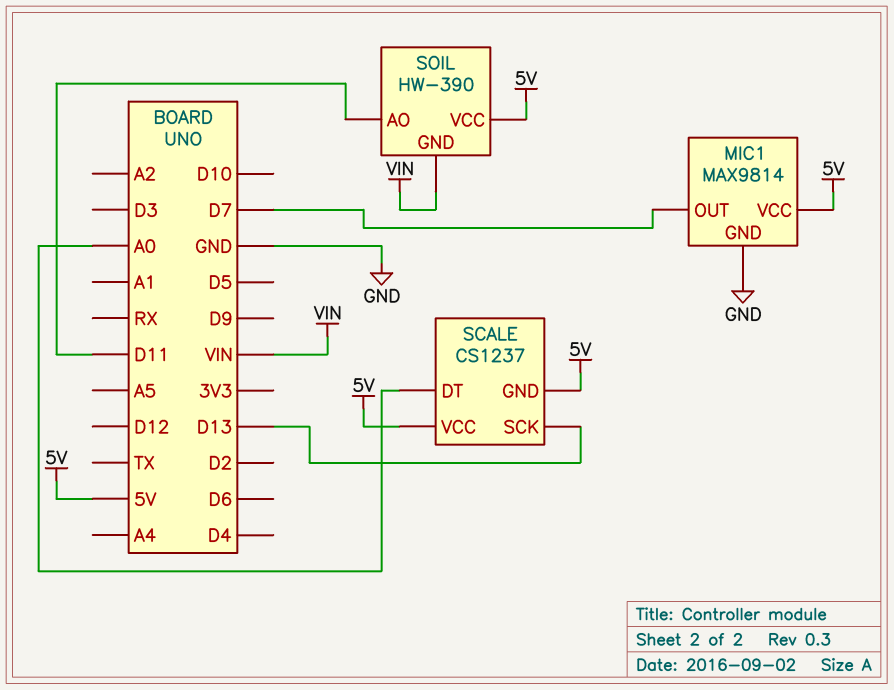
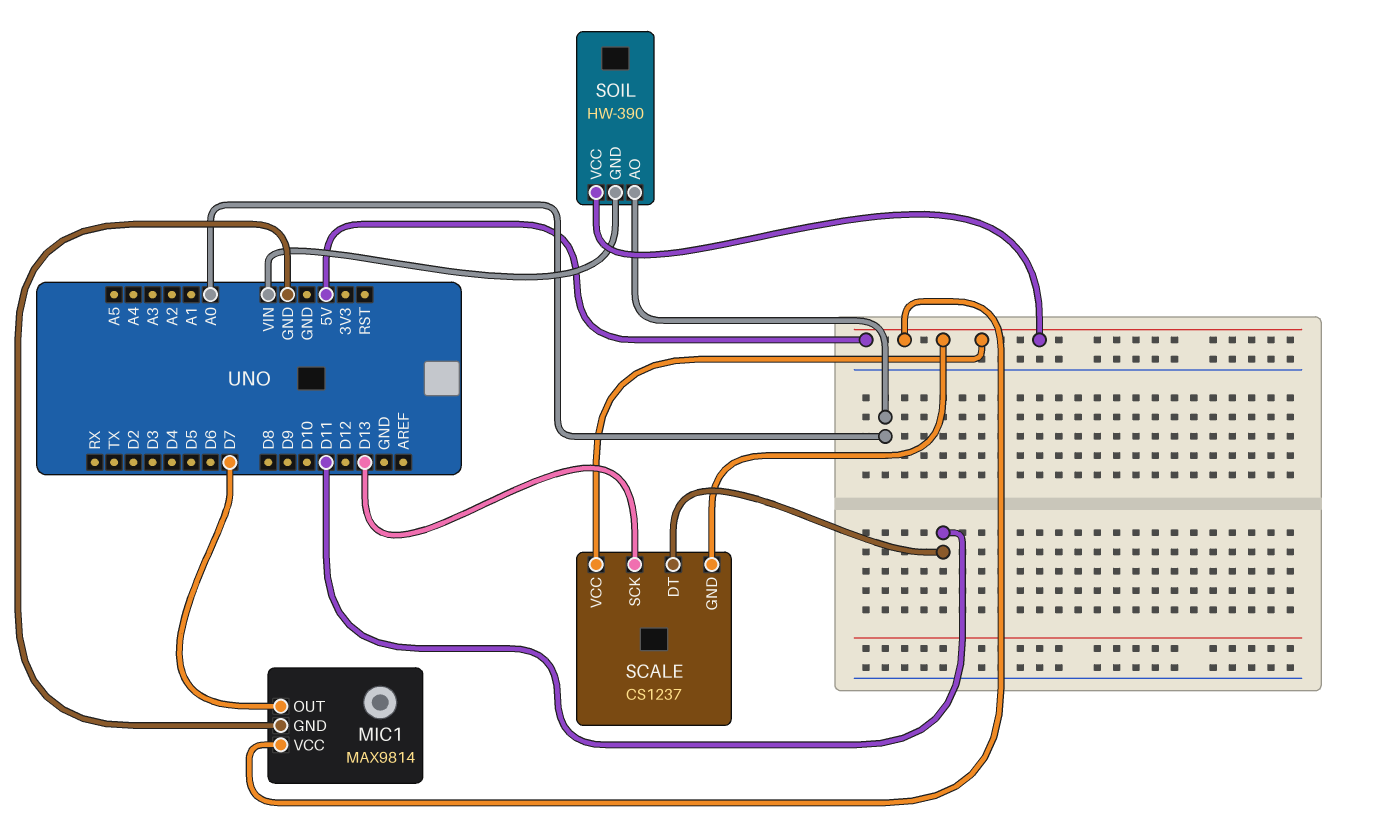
SCALE pin DT: A0 -> D11
SOIL pin AO: D11 -> A0

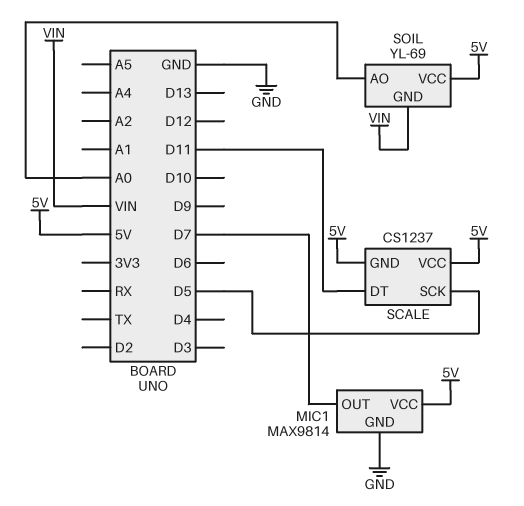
SCALE pin SCK: D13 -> D5
SOIL: HW-390 -> YL-69

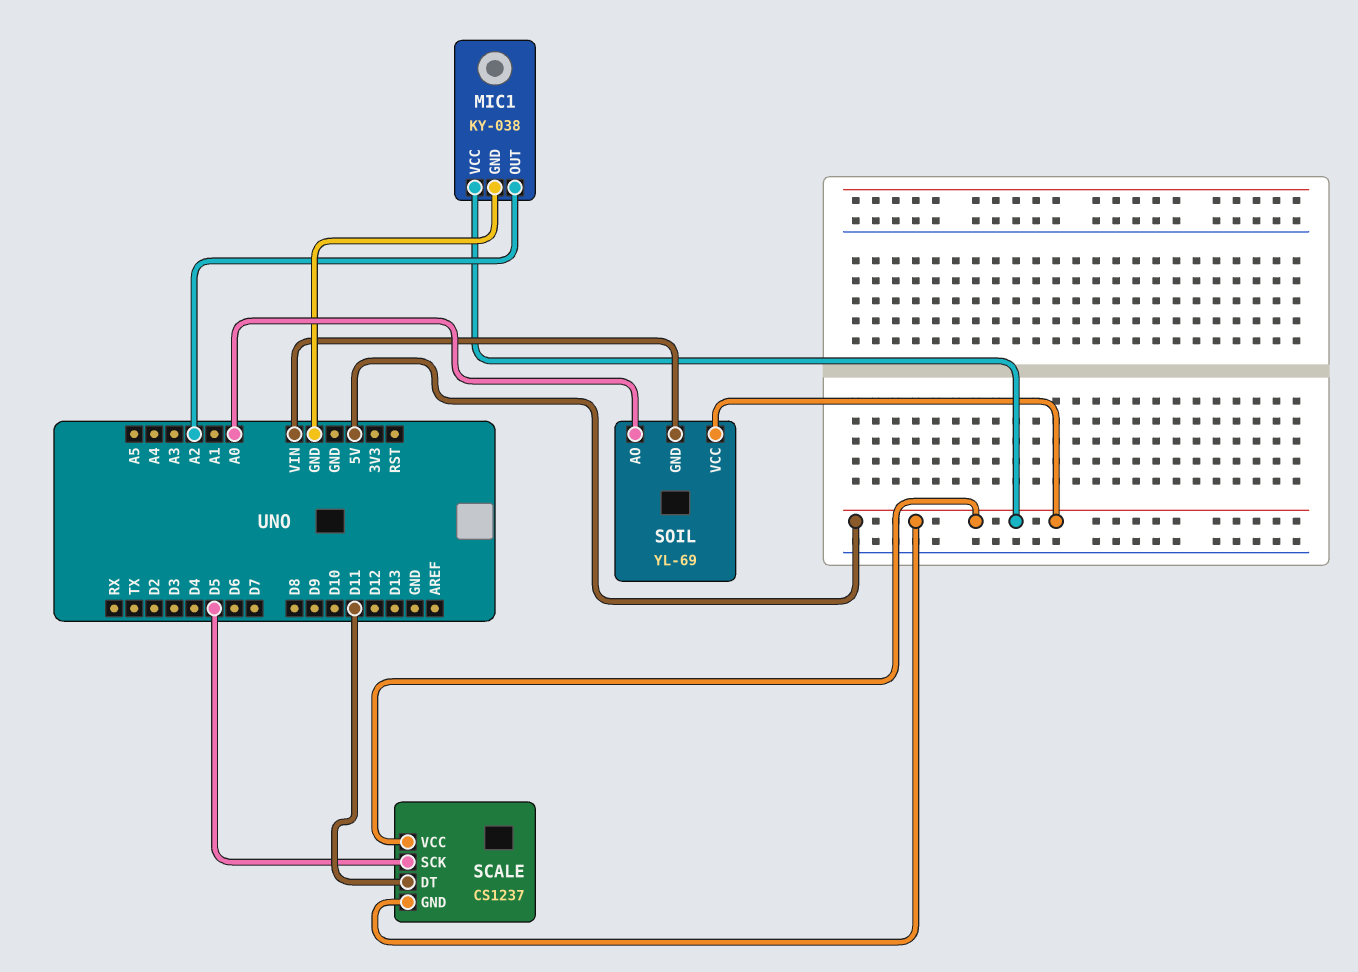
MIC1: MAX9814 -> KY-038
MIC1 pin OUT: D7 -> A2

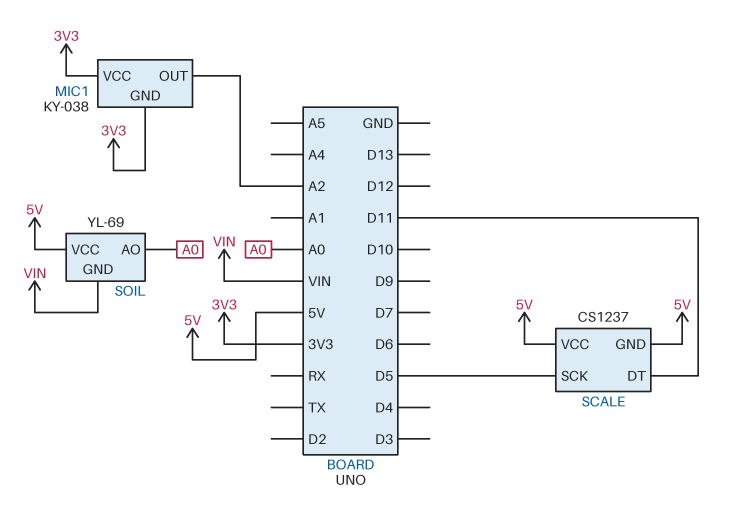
MIC1 pin GND: GND -> 3V3
MIC1 pin VCC: 5V -> 3V3

